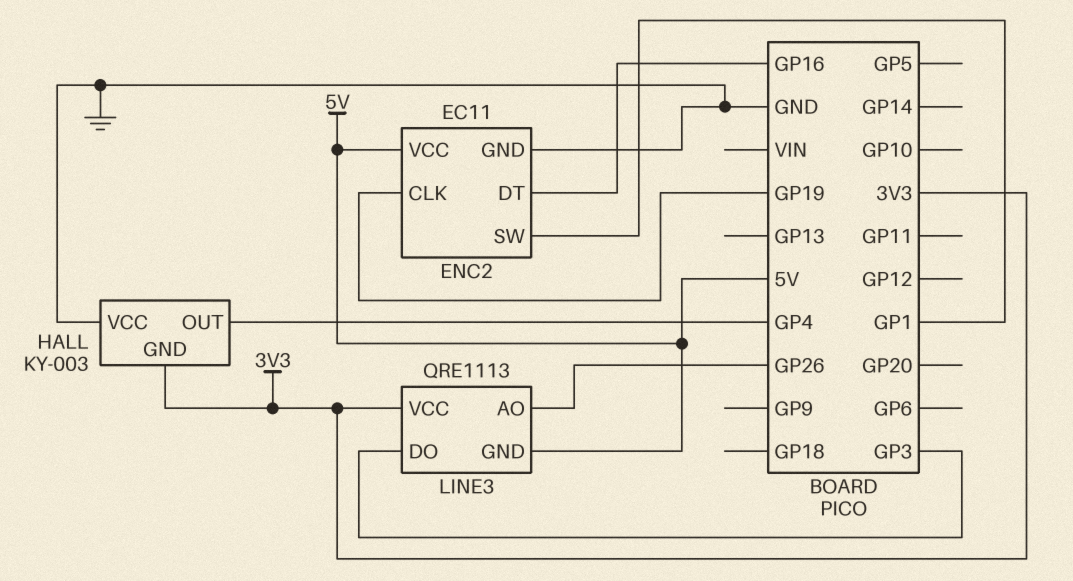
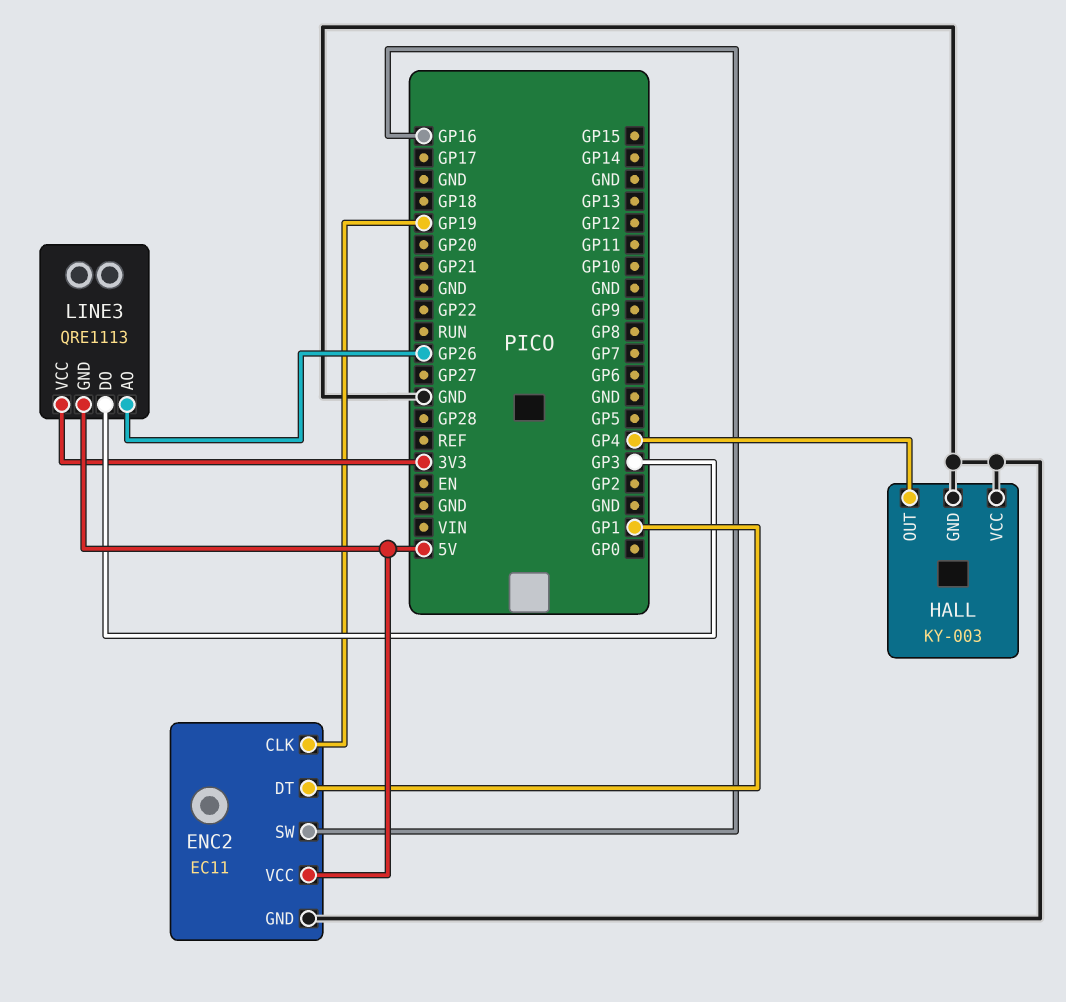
ENC2 pin DT: GP16 -> GP1
ENC2 pin SW: GP1 -> GP16
HALL pin GND: 3V3 -> GND

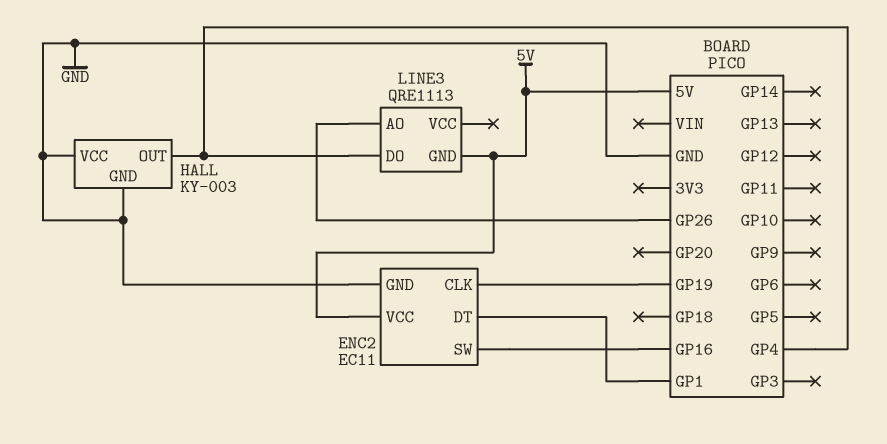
LINE3 pin DO: GP3 -> GP4
LINE3 pin VCC: 3V3 -> none

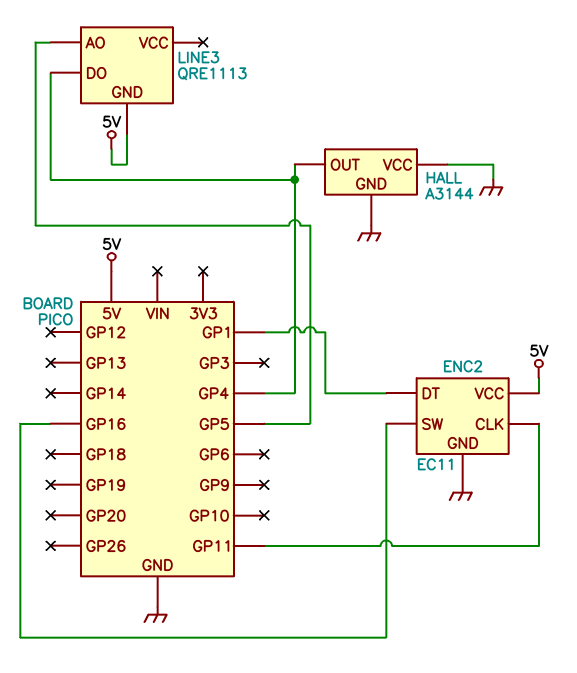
ENC2 pin CLK: GP19 -> GP11
HALL: KY-003 -> A3144
LINE3 pin AO: GP26 -> GP5

